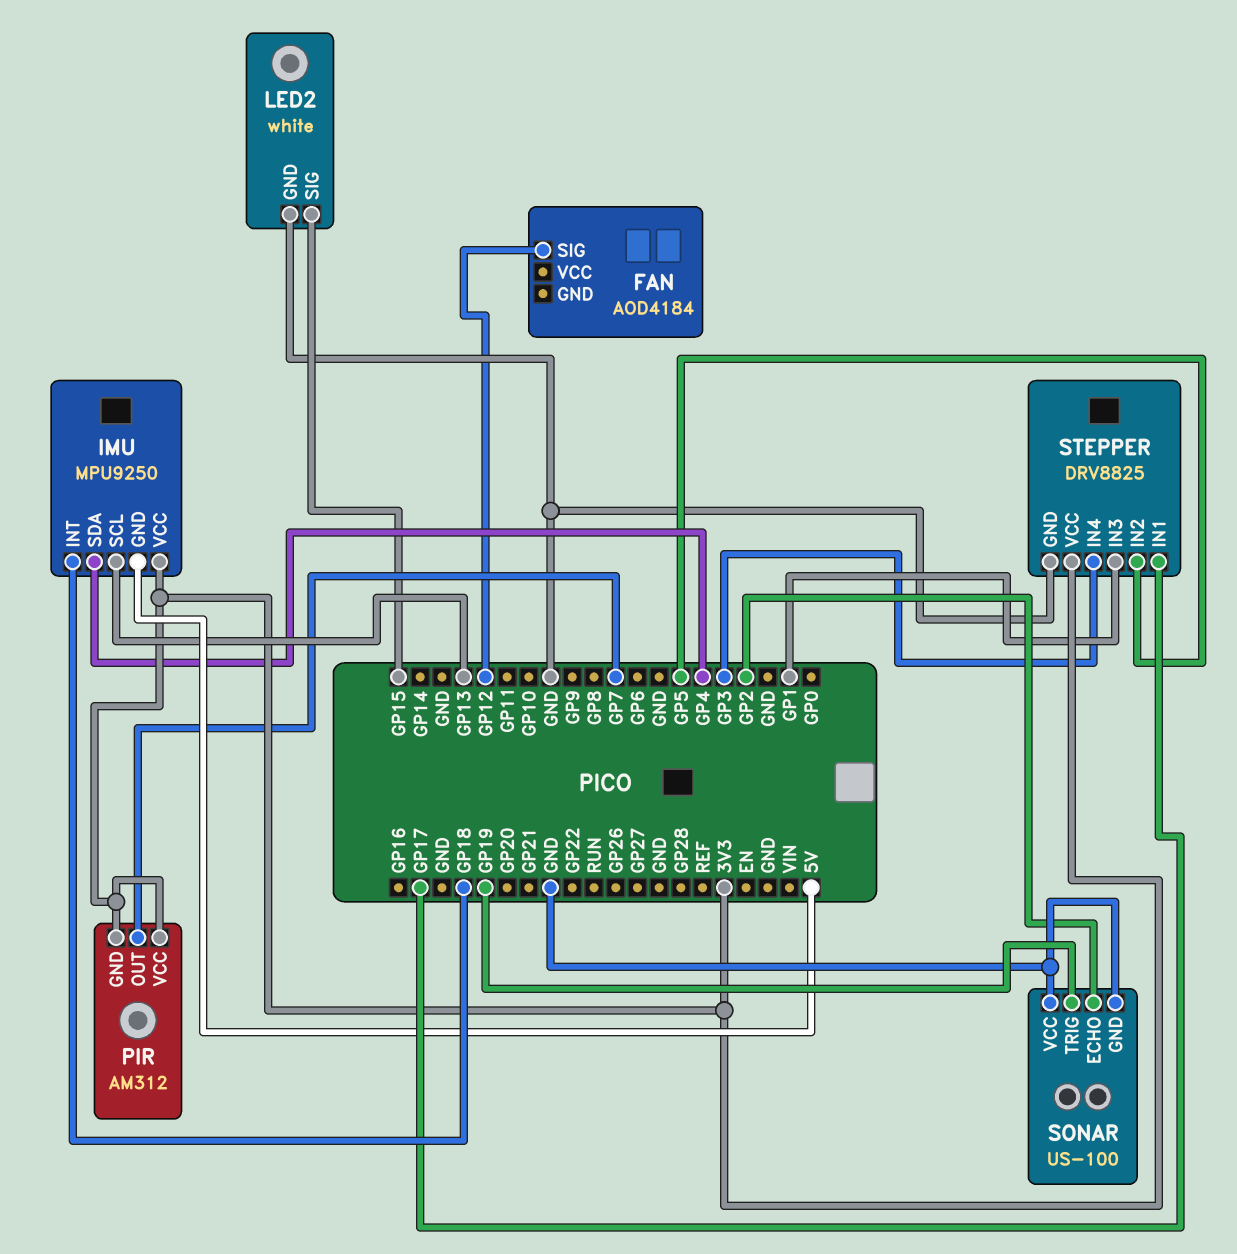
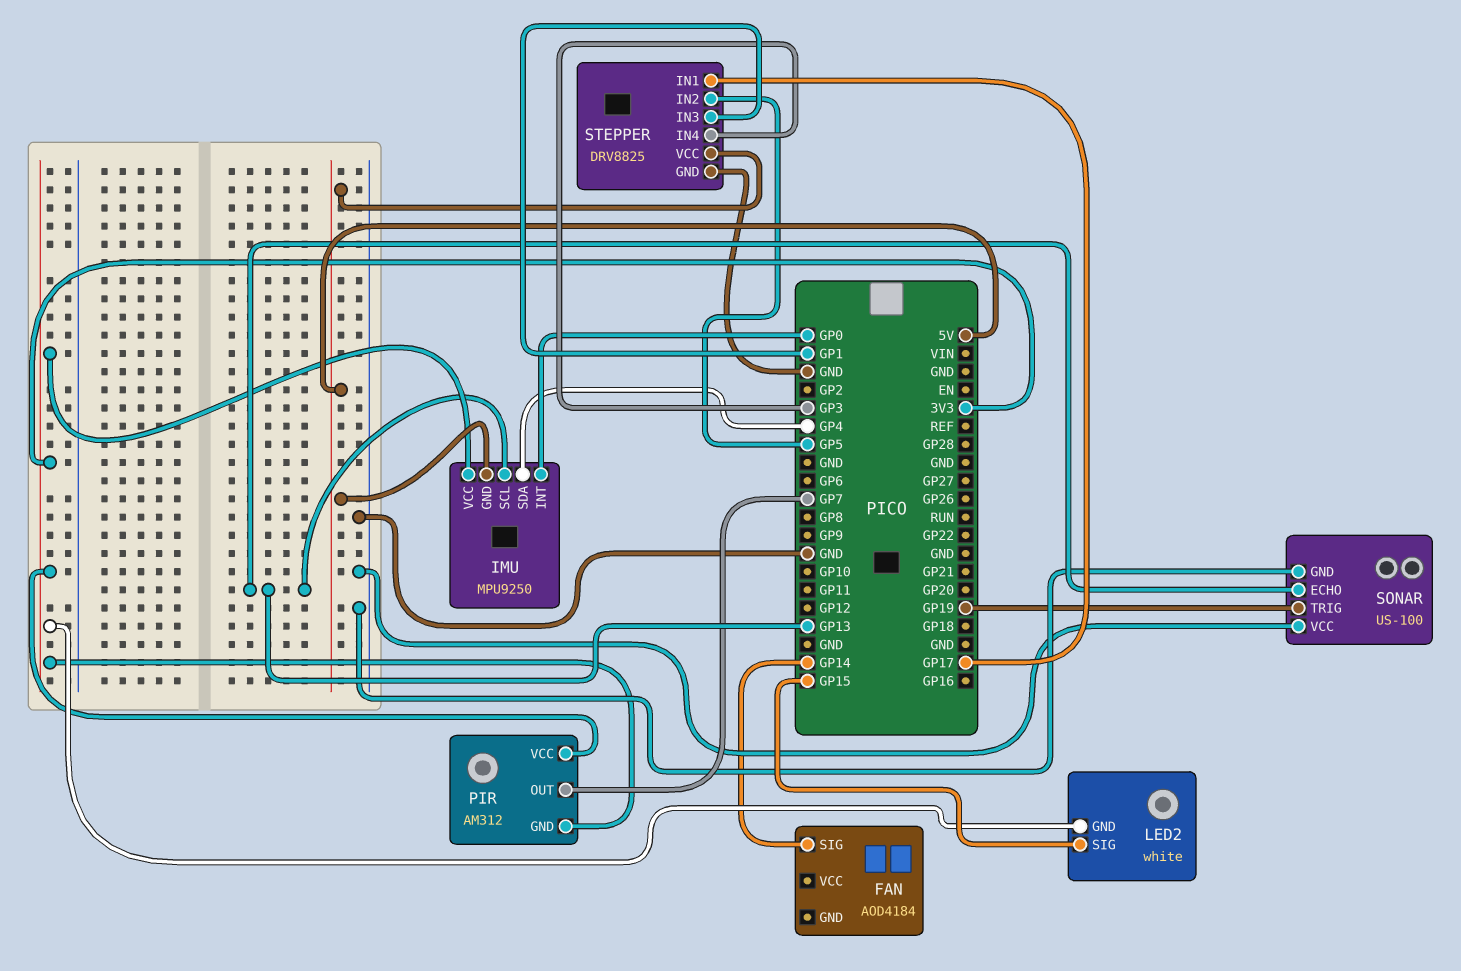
FAN pin SIG: GP12 -> GP14
IMU pin INT: GP18 -> GP0
LED2 pin GND: GND -> 3V3
SONAR pin ECHO: GP2 -> GP13
STEPPER pin VCC: 3V3 -> 5V

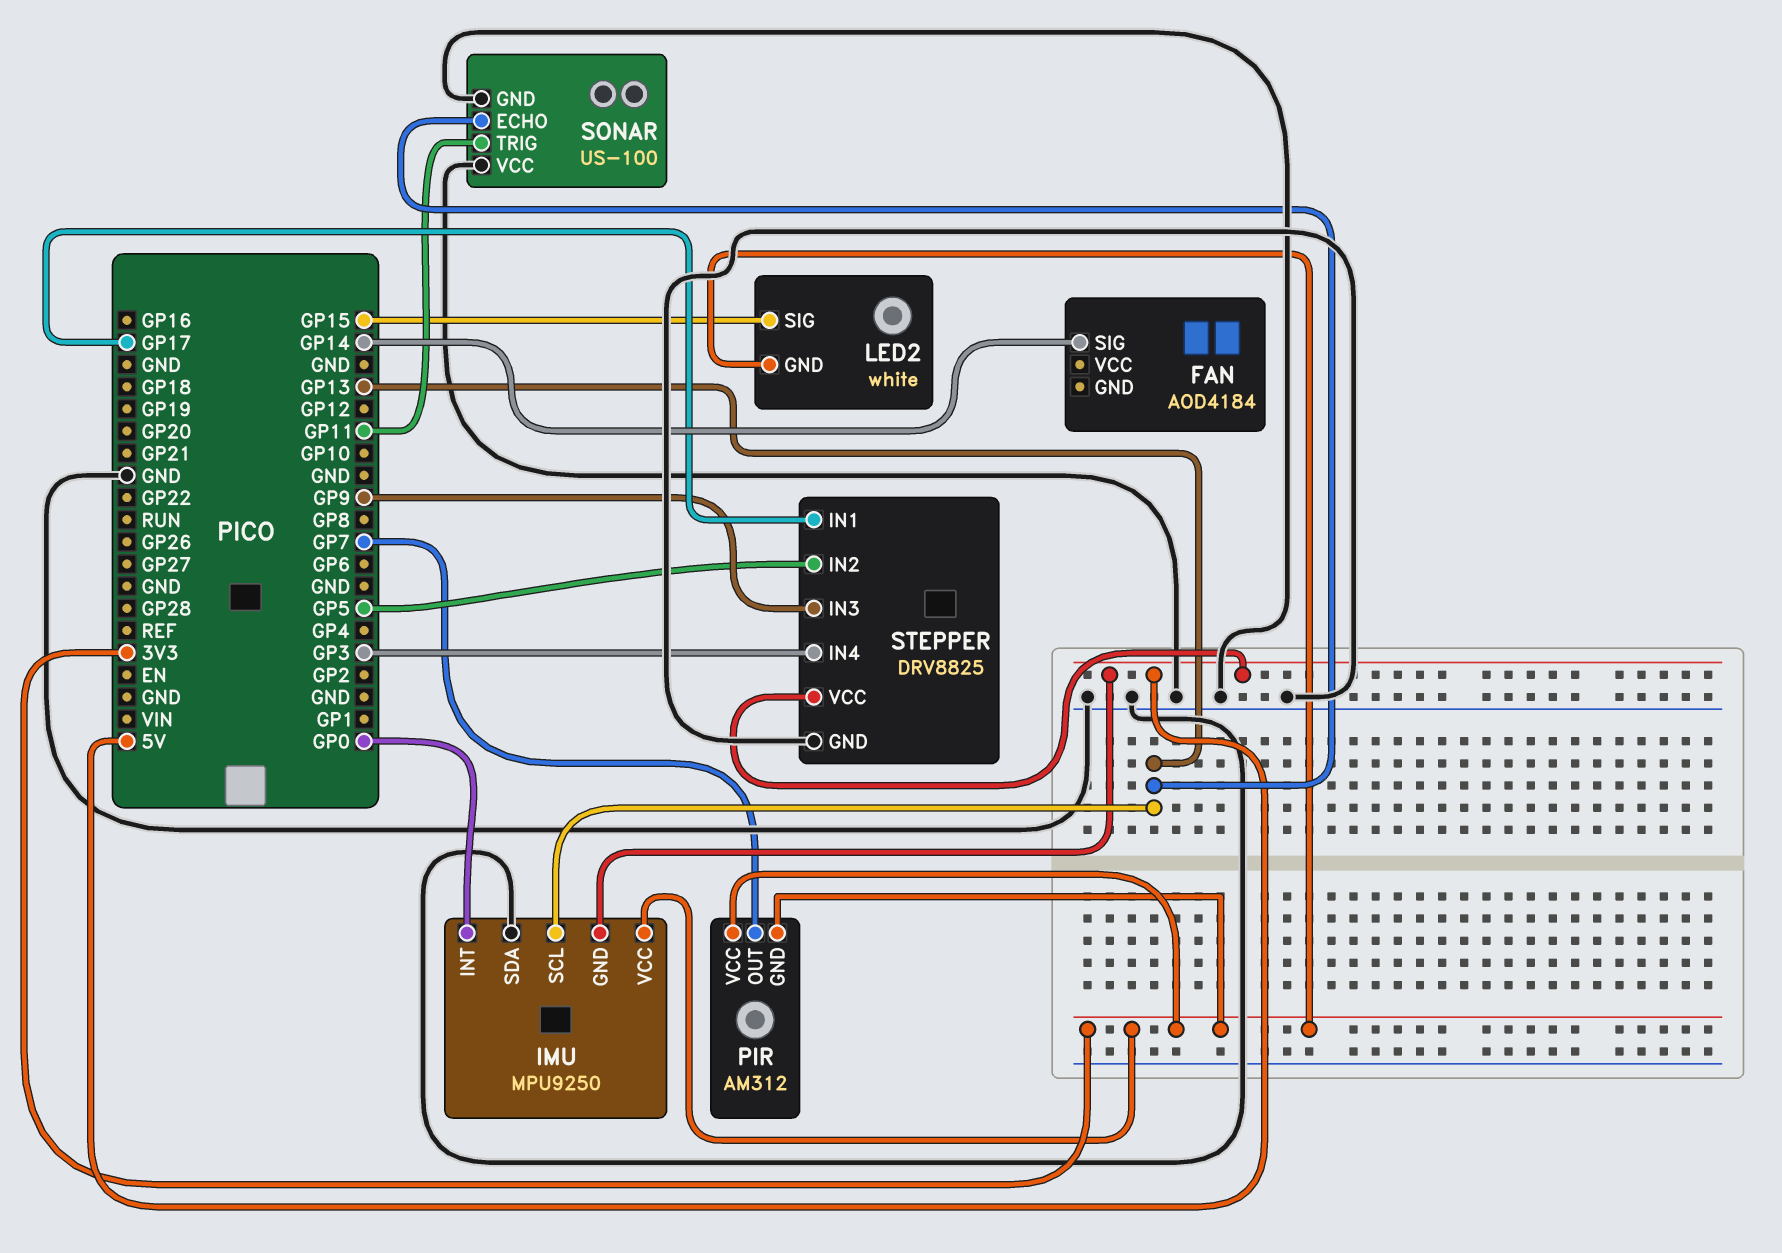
IMU pin SDA: GP4 -> GND
SONAR pin TRIG: GP19 -> GP11
STEPPER pin IN3: GP1 -> GP9

